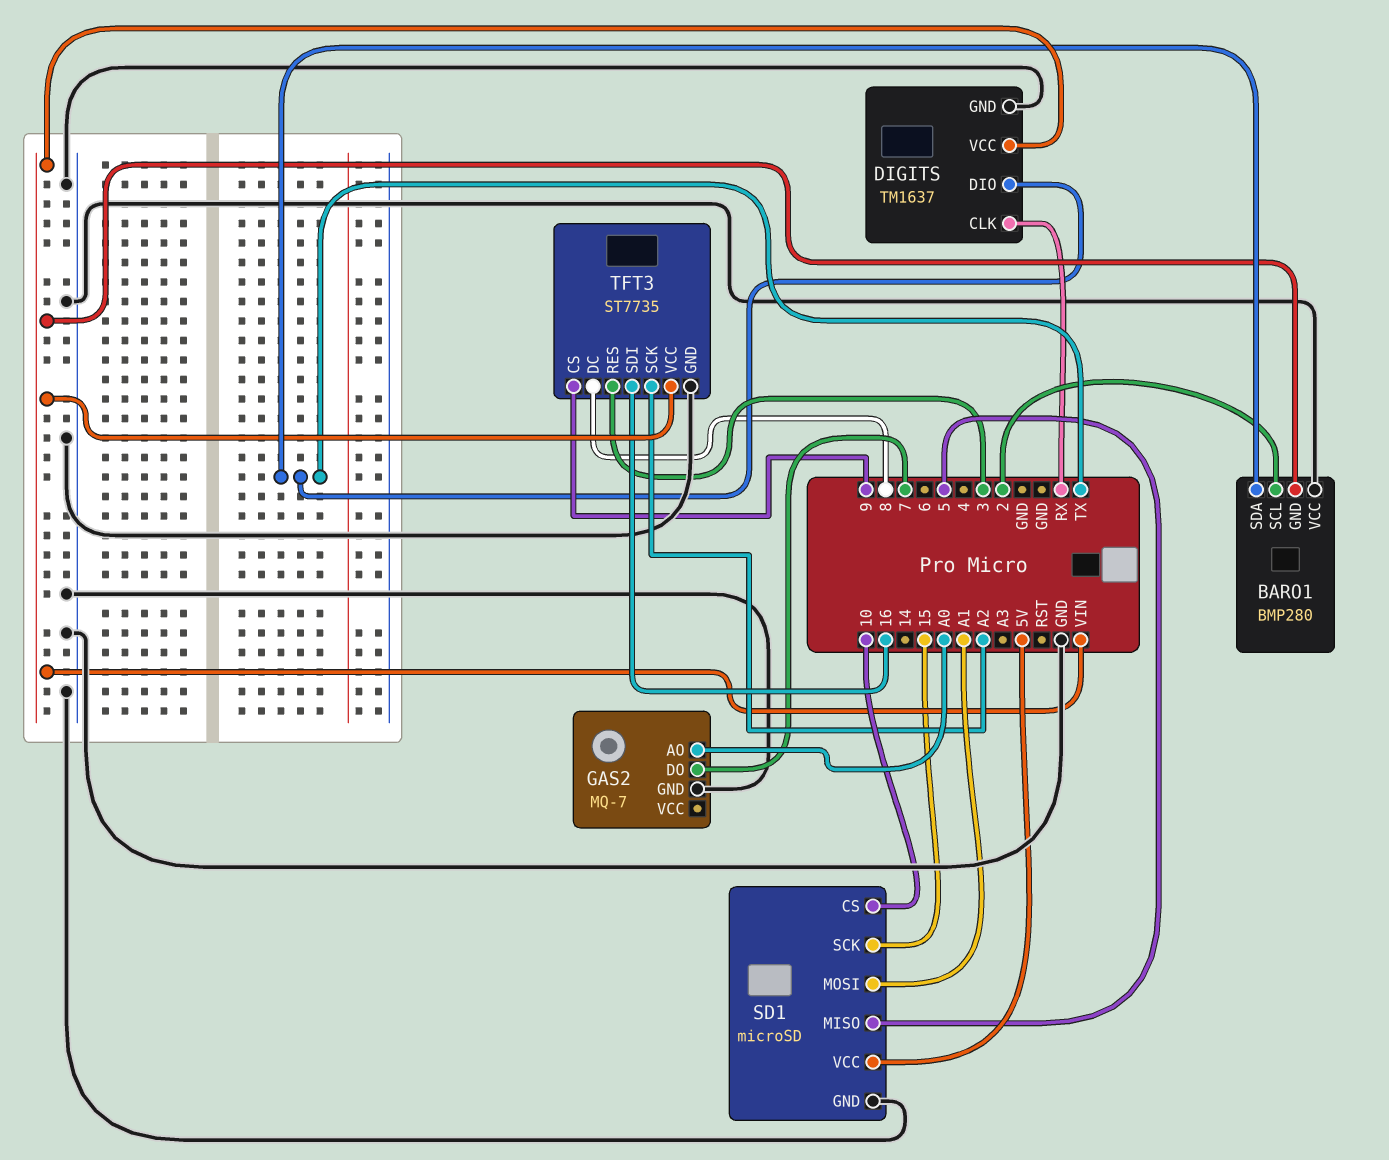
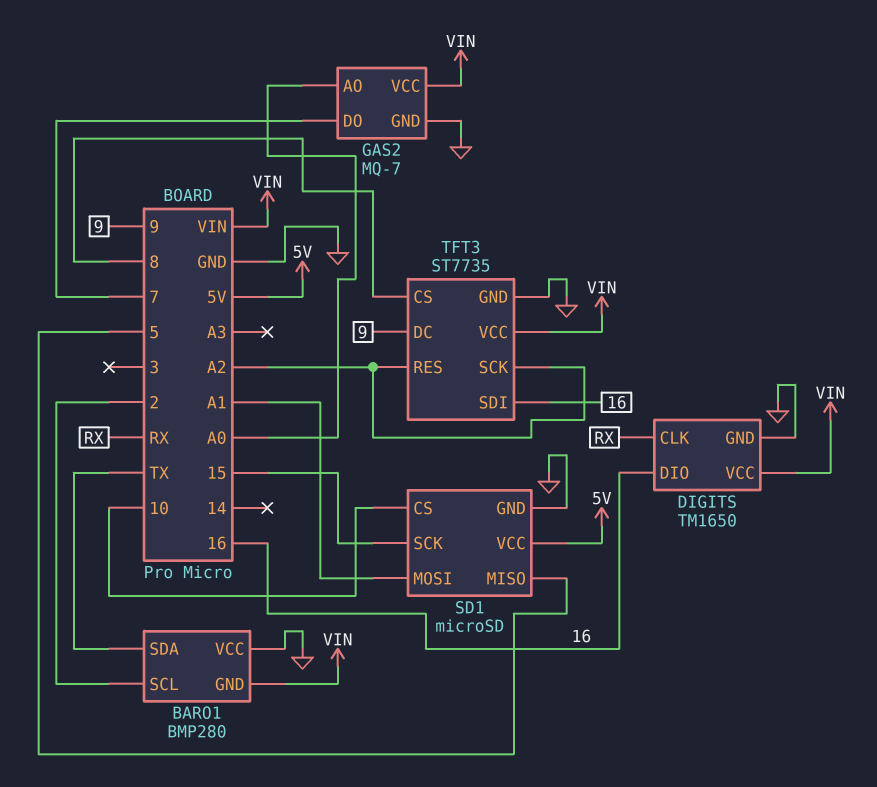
DIGITS: TM1637 -> TM1650
DIGITS pin DIO: TX -> 16
GAS2 pin VCC: none -> VIN
TFT3 pin CS: 9 -> 8
TFT3 pin DC: 8 -> 9
TFT3 pin RES: 3 -> A2

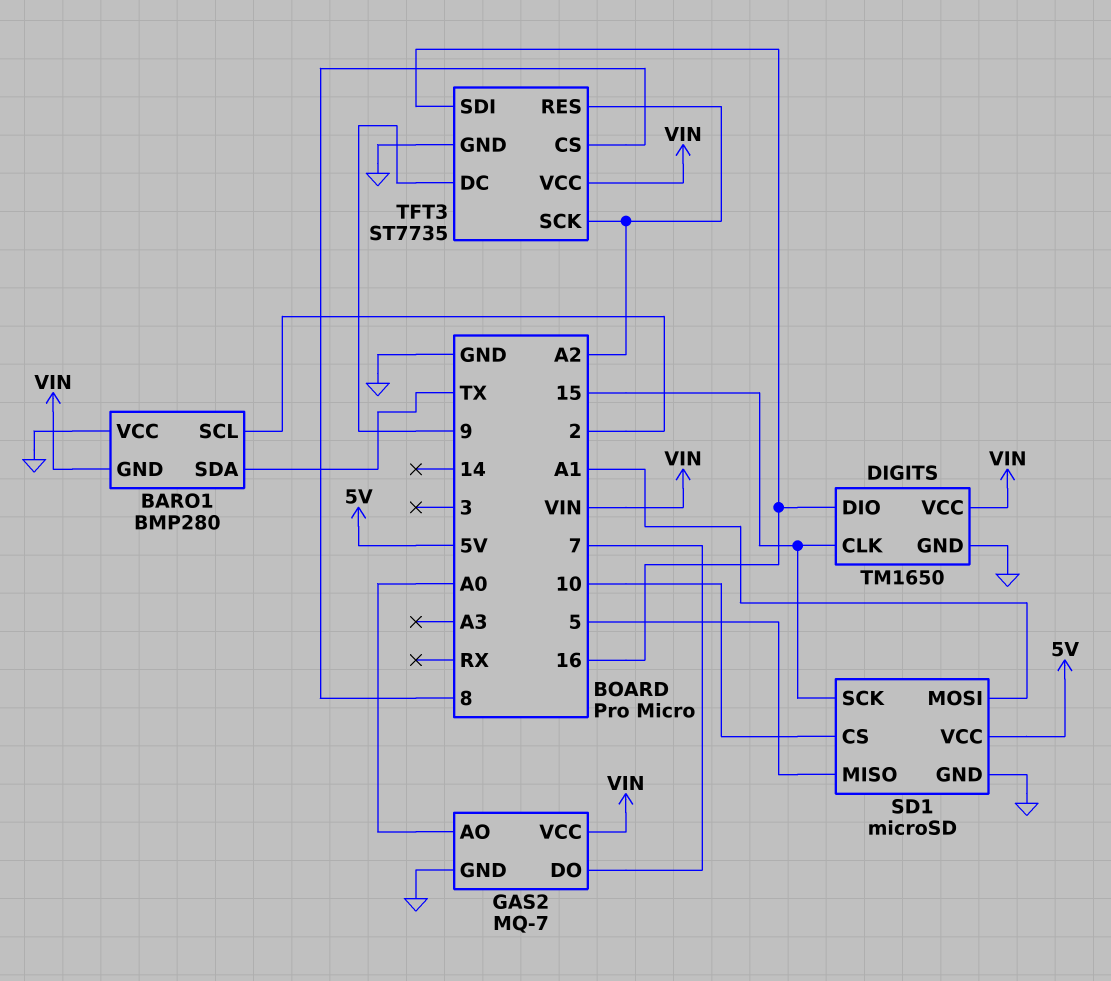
DIGITS pin CLK: RX -> 15

